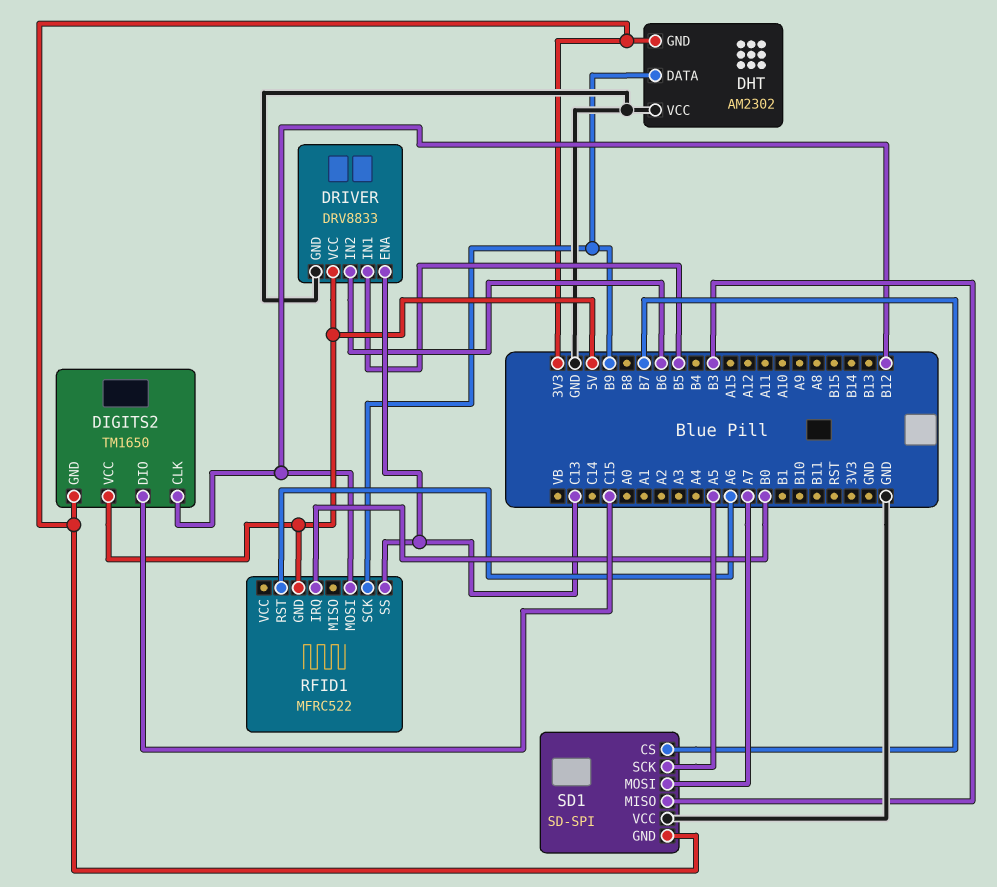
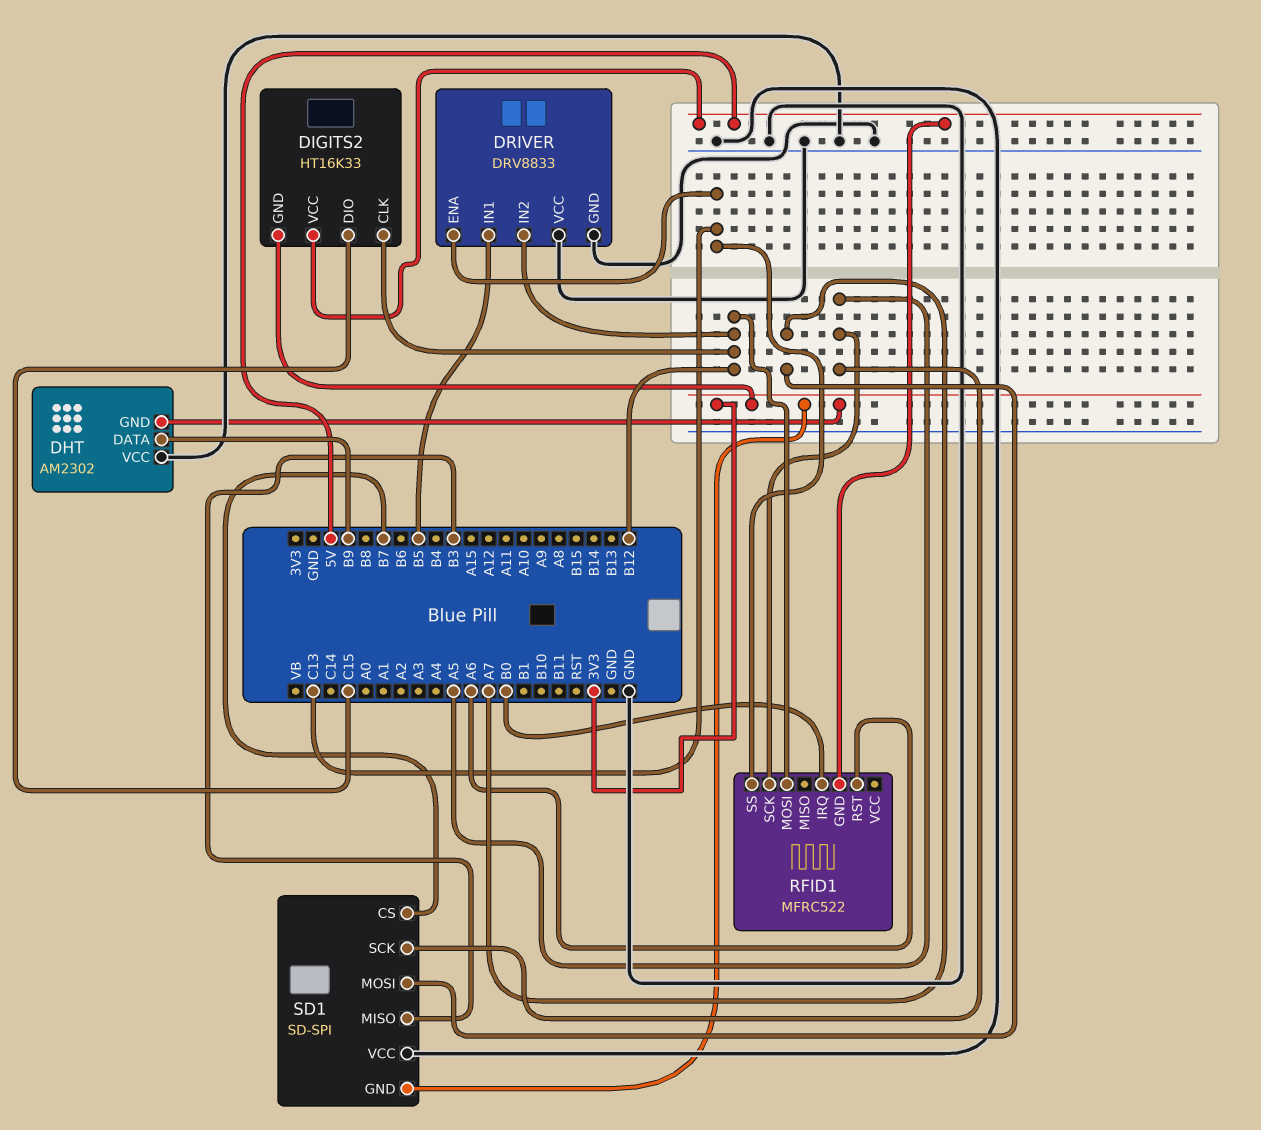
DIGITS2: TM1650 -> HT16K33
DRIVER pin IN2: B6 -> B12
DRIVER pin VCC: 5V -> GND
RFID1 pin SCK: B9 -> A5

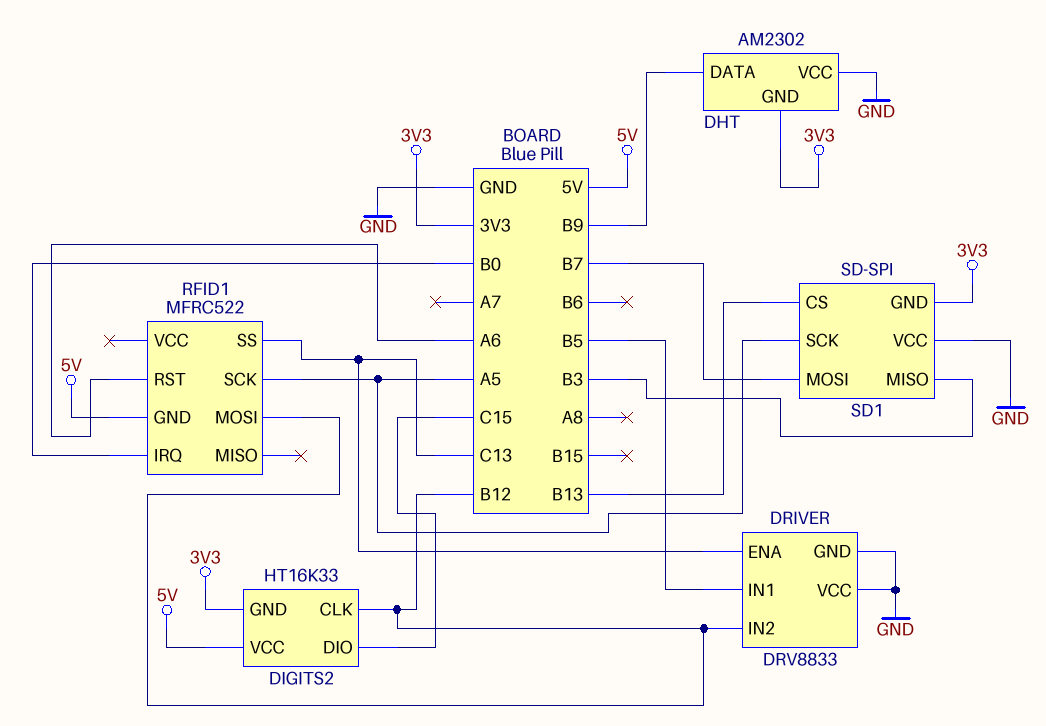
SD1 pin CS: B7 -> B13
SD1 pin MOSI: A7 -> B7

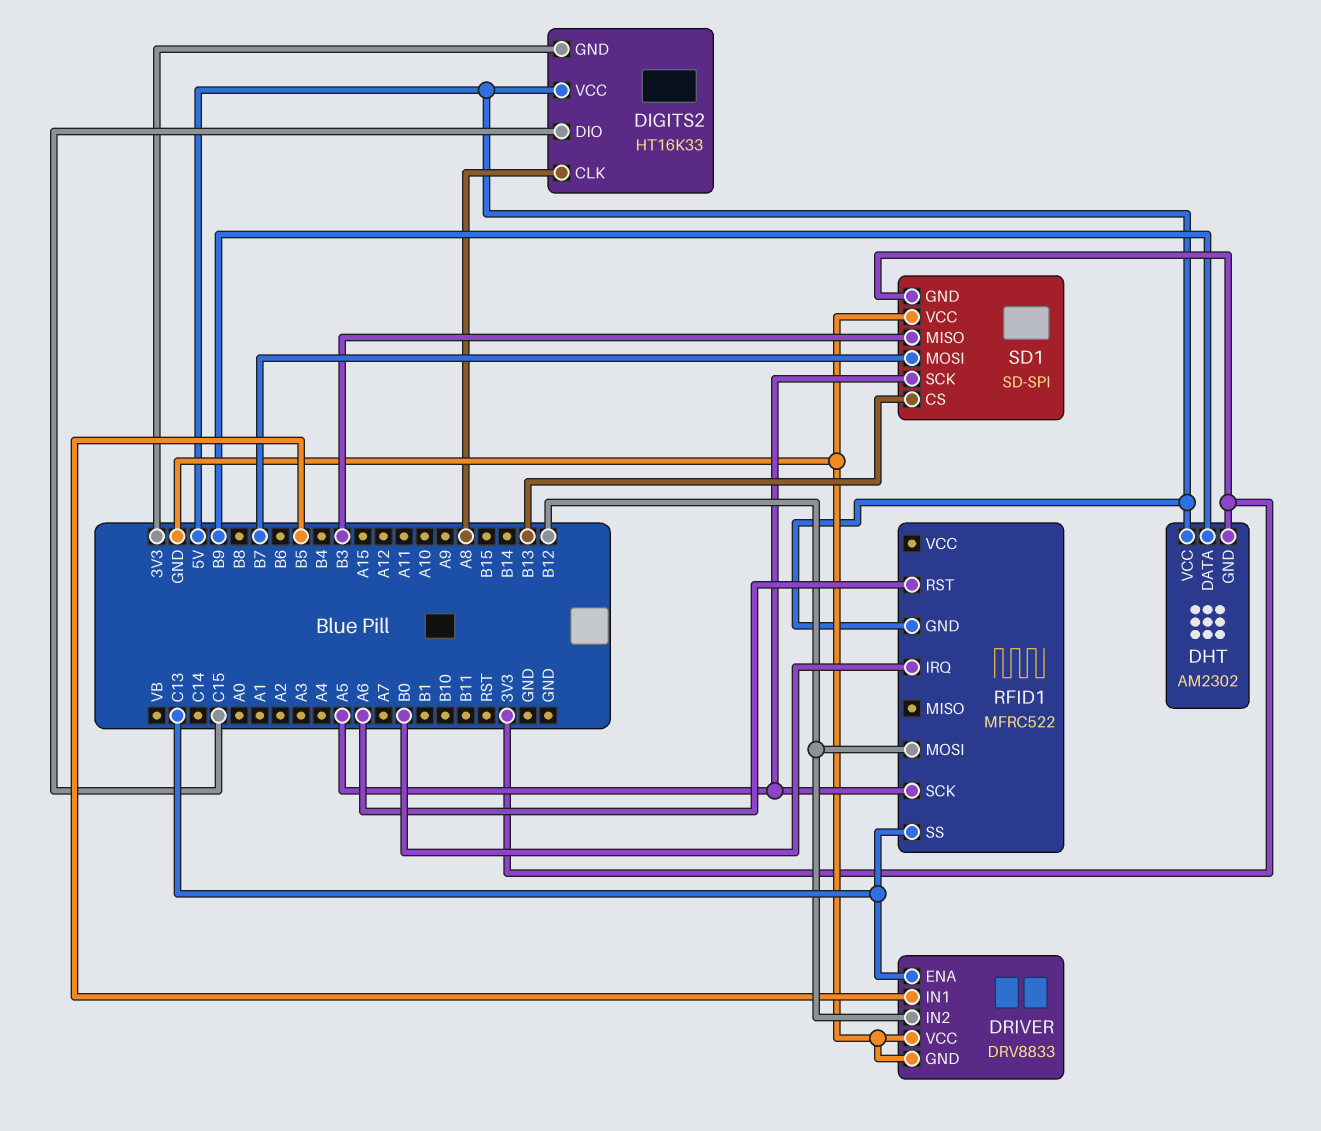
DHT pin VCC: GND -> 5V
DIGITS2 pin CLK: B12 -> A8

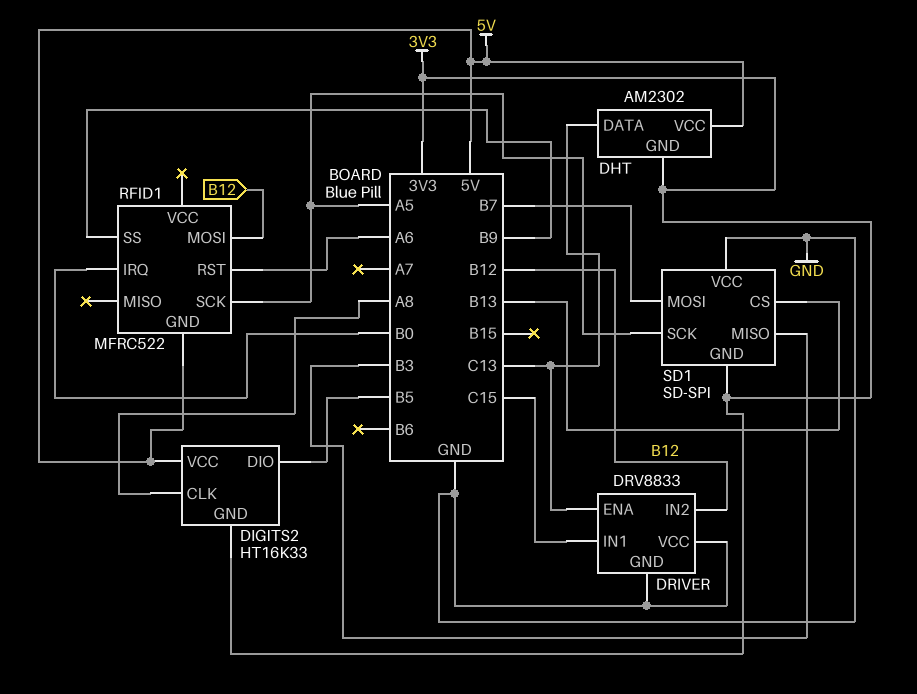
DHT pin DATA: B9 -> C13
DIGITS2 pin DIO: C15 -> B5
DRIVER pin IN1: B5 -> C15
RFID1 pin SS: C13 -> B9

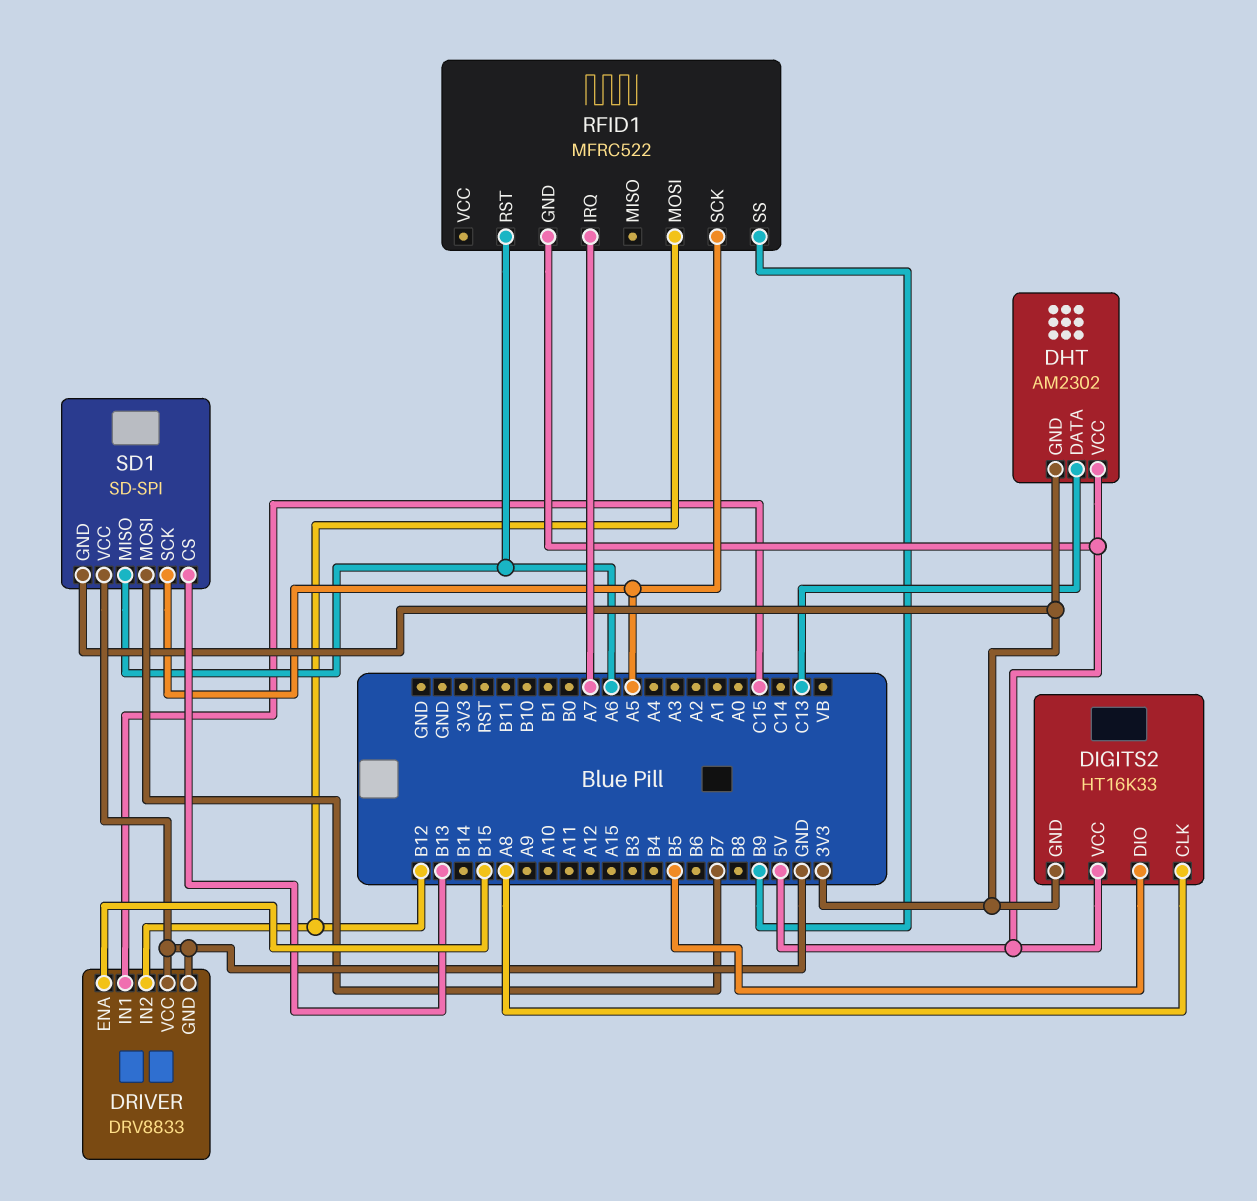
DRIVER pin ENA: C13 -> B15
RFID1 pin IRQ: B0 -> A7
SD1 pin MISO: B3 -> A6

